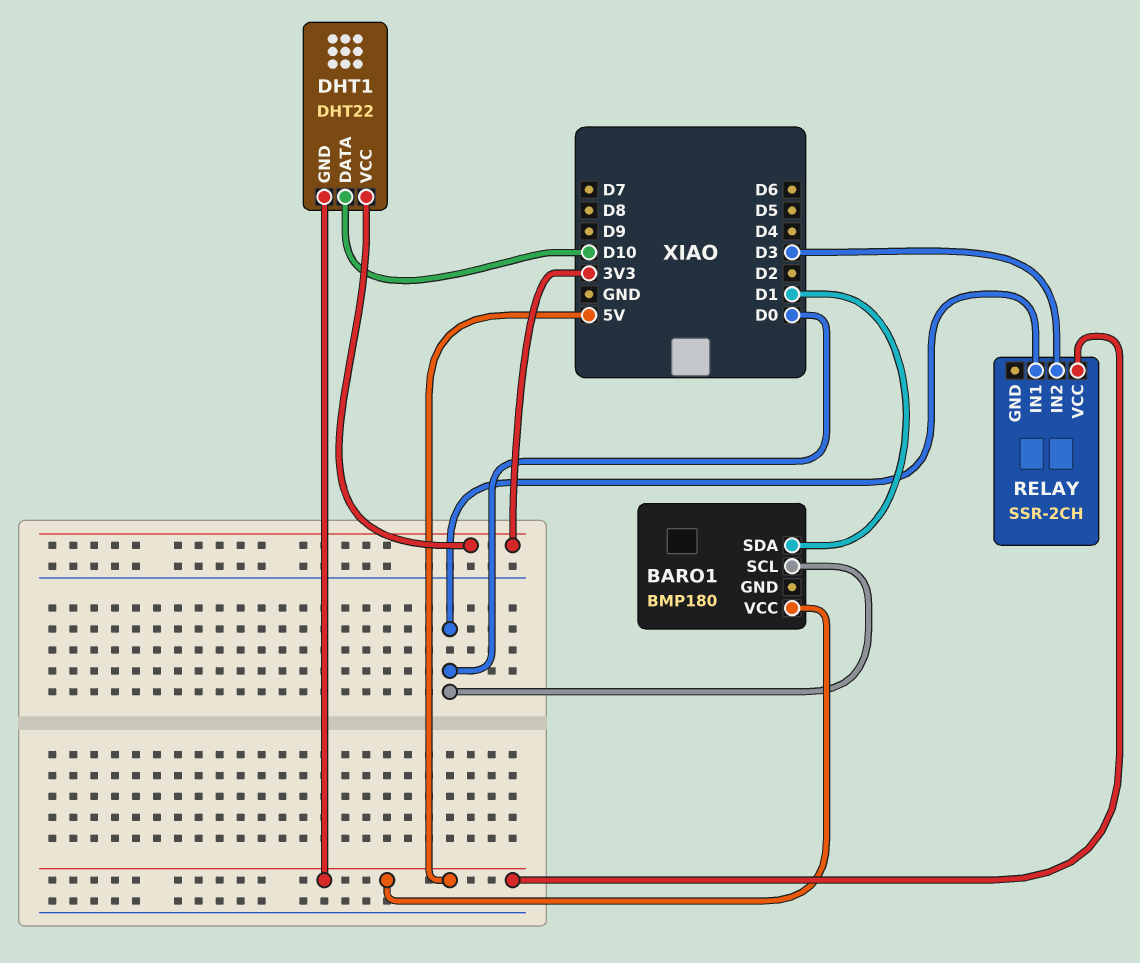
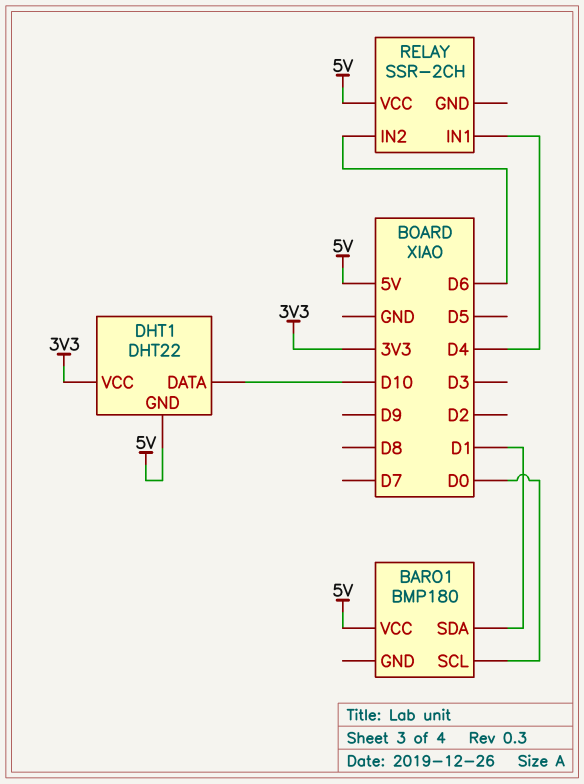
RELAY pin IN1: D0 -> D4
RELAY pin IN2: D3 -> D6

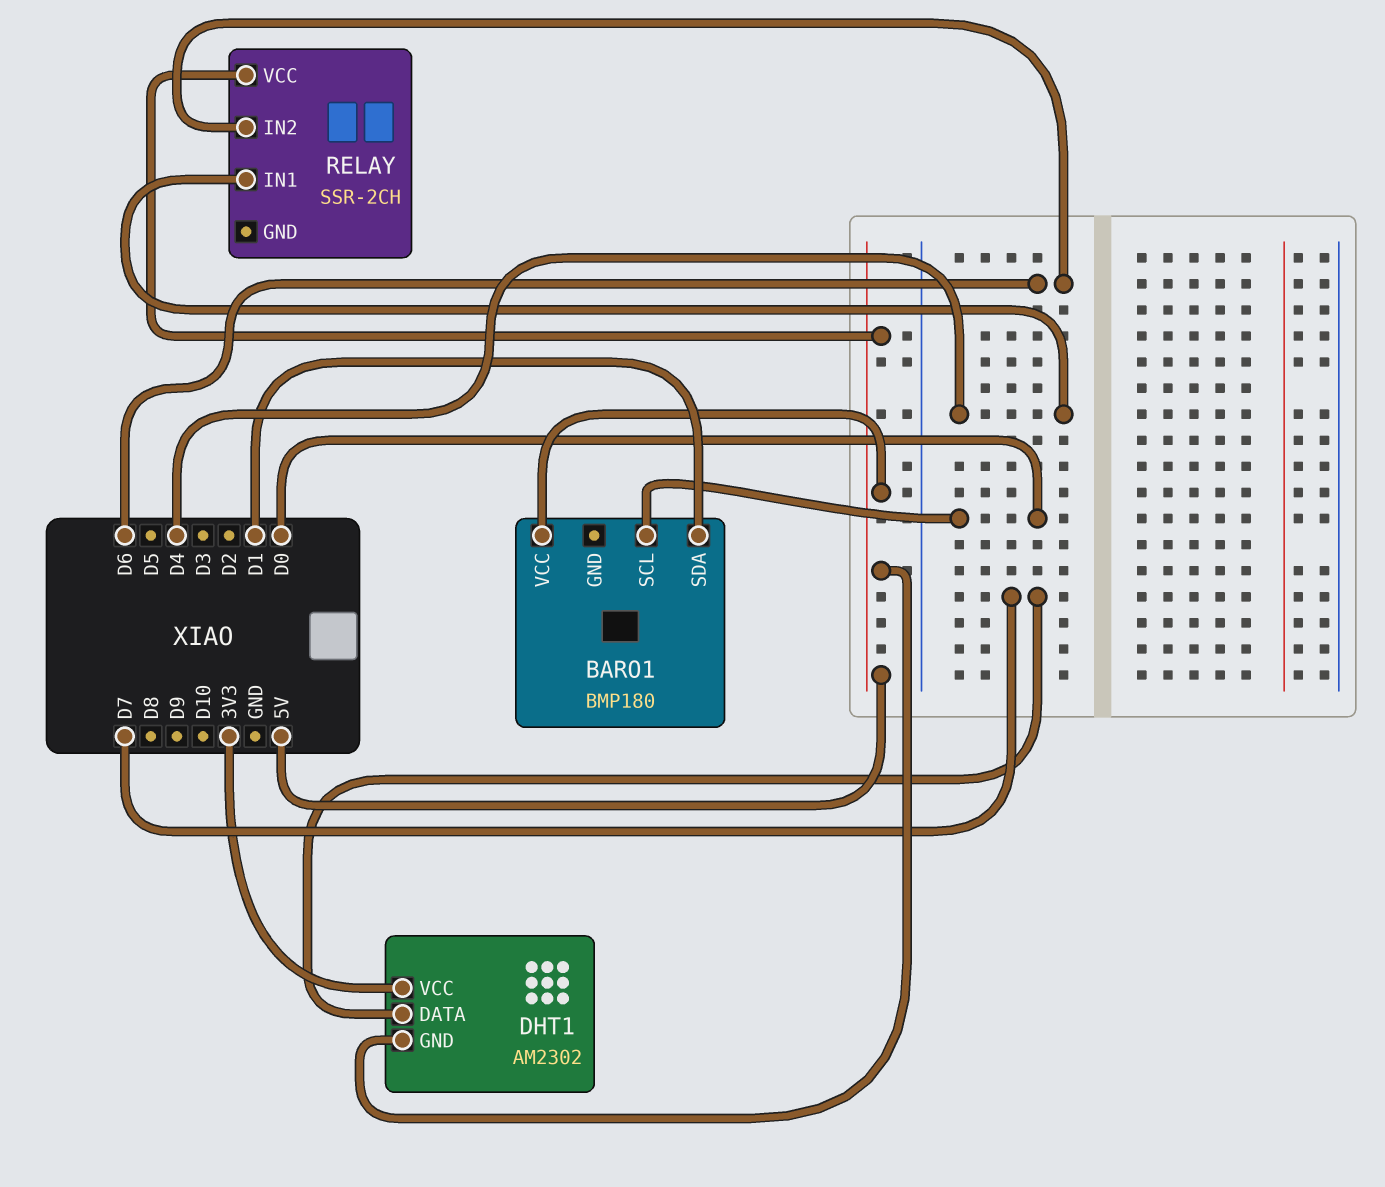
DHT1: DHT22 -> AM2302
DHT1 pin DATA: D10 -> D7

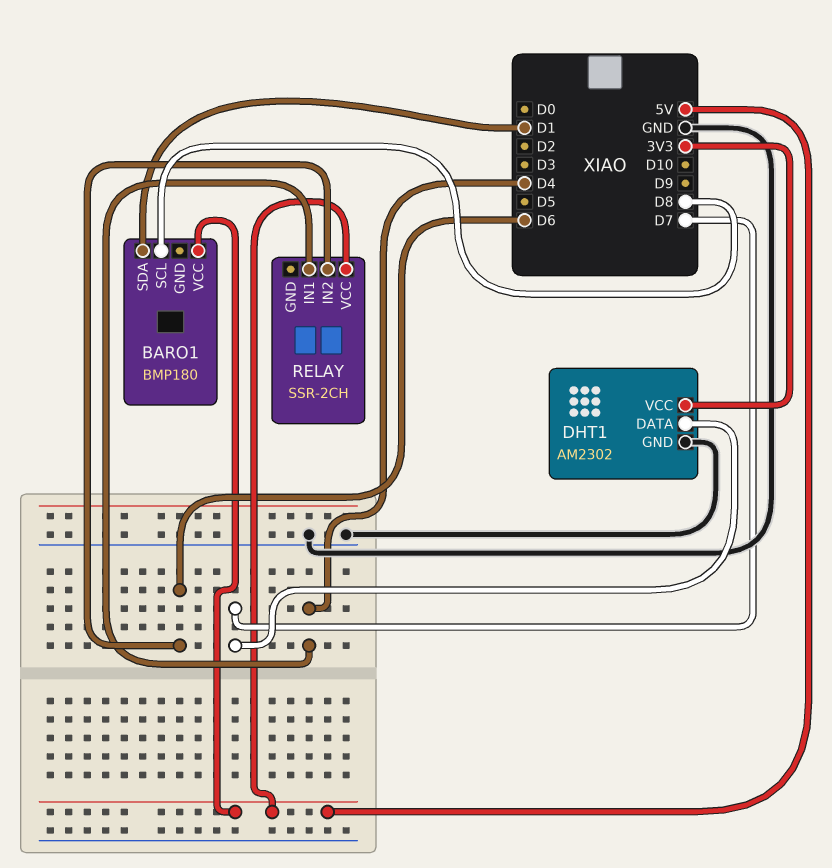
BARO1 pin SCL: D0 -> D8
DHT1 pin GND: 5V -> GND

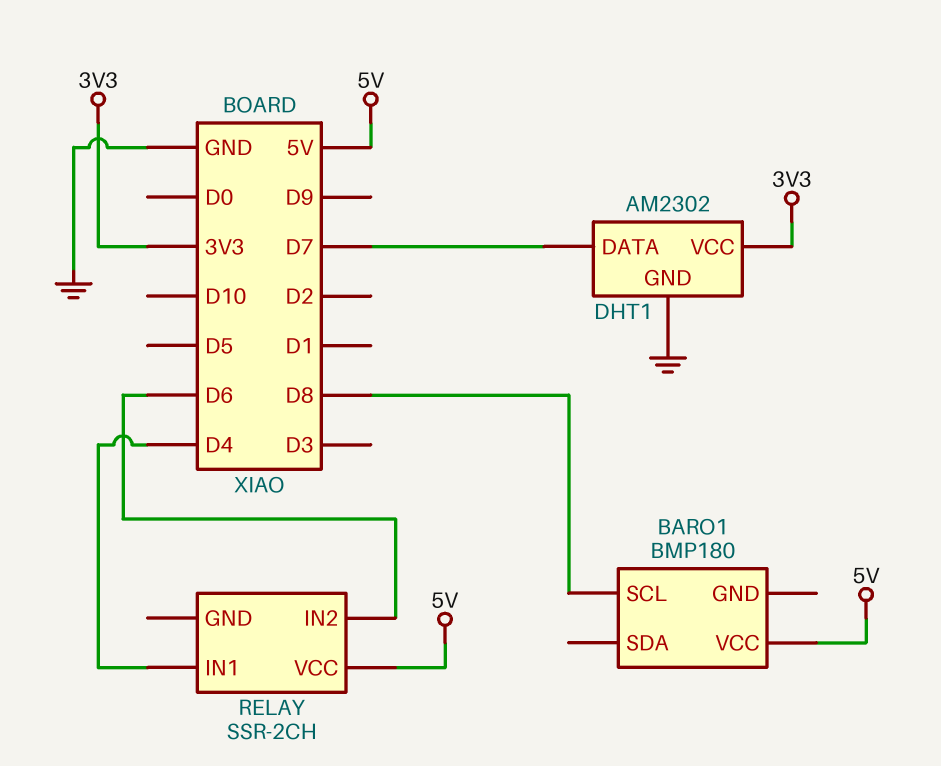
BARO1 pin SDA: D1 -> none

